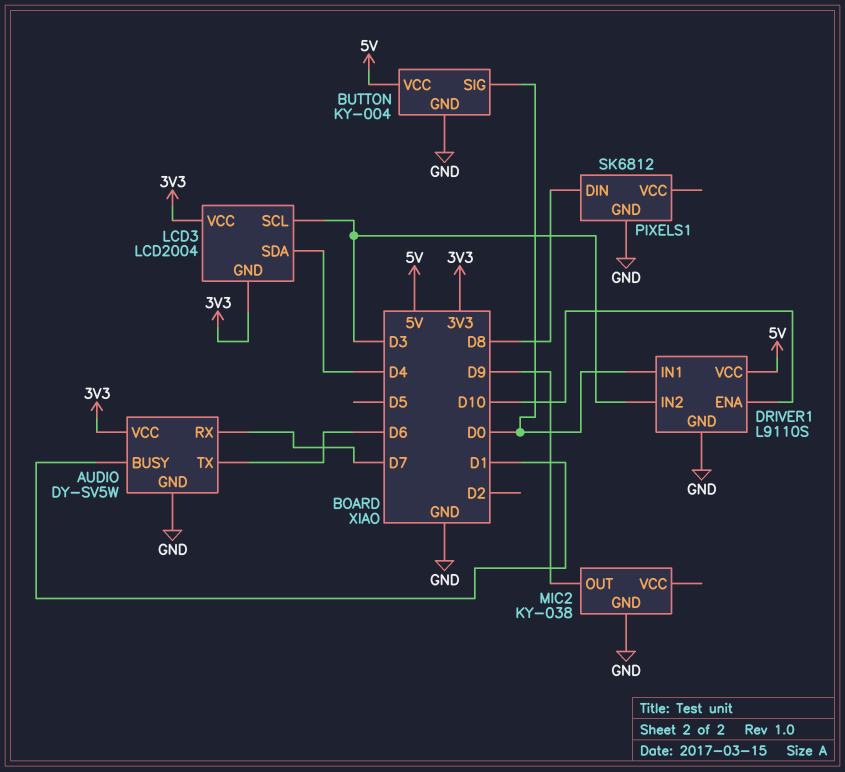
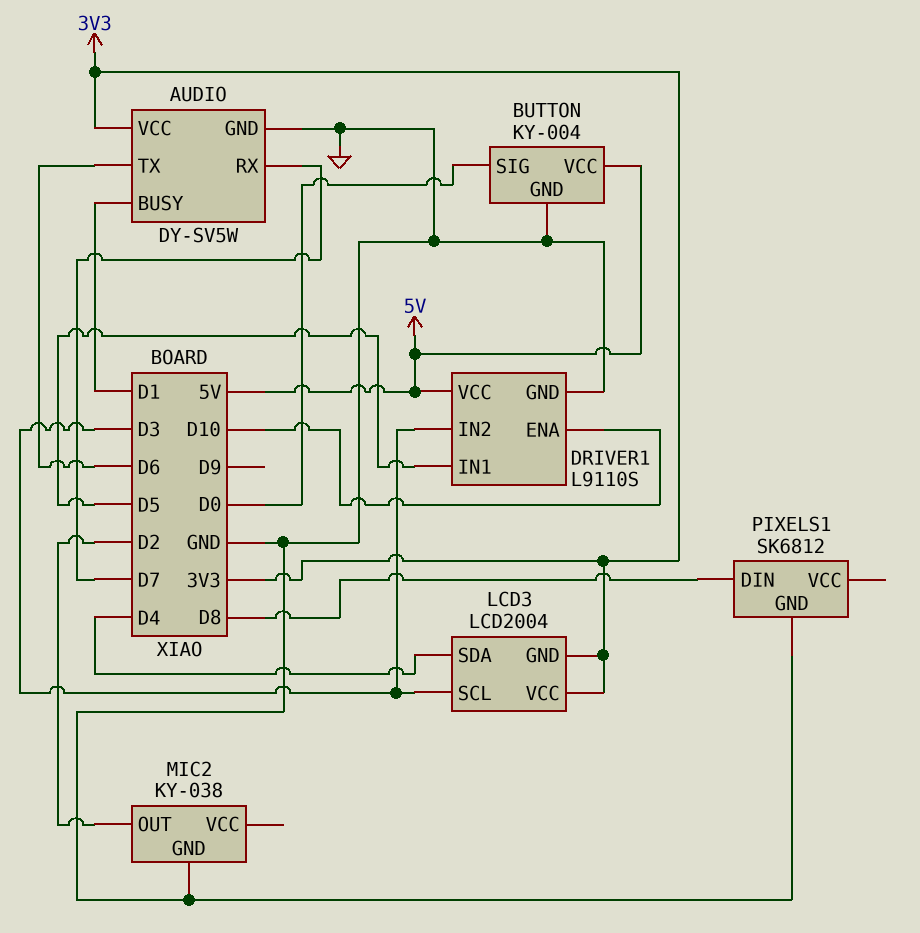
DRIVER1 pin IN1: D0 -> D5
MIC2 pin OUT: D9 -> D2

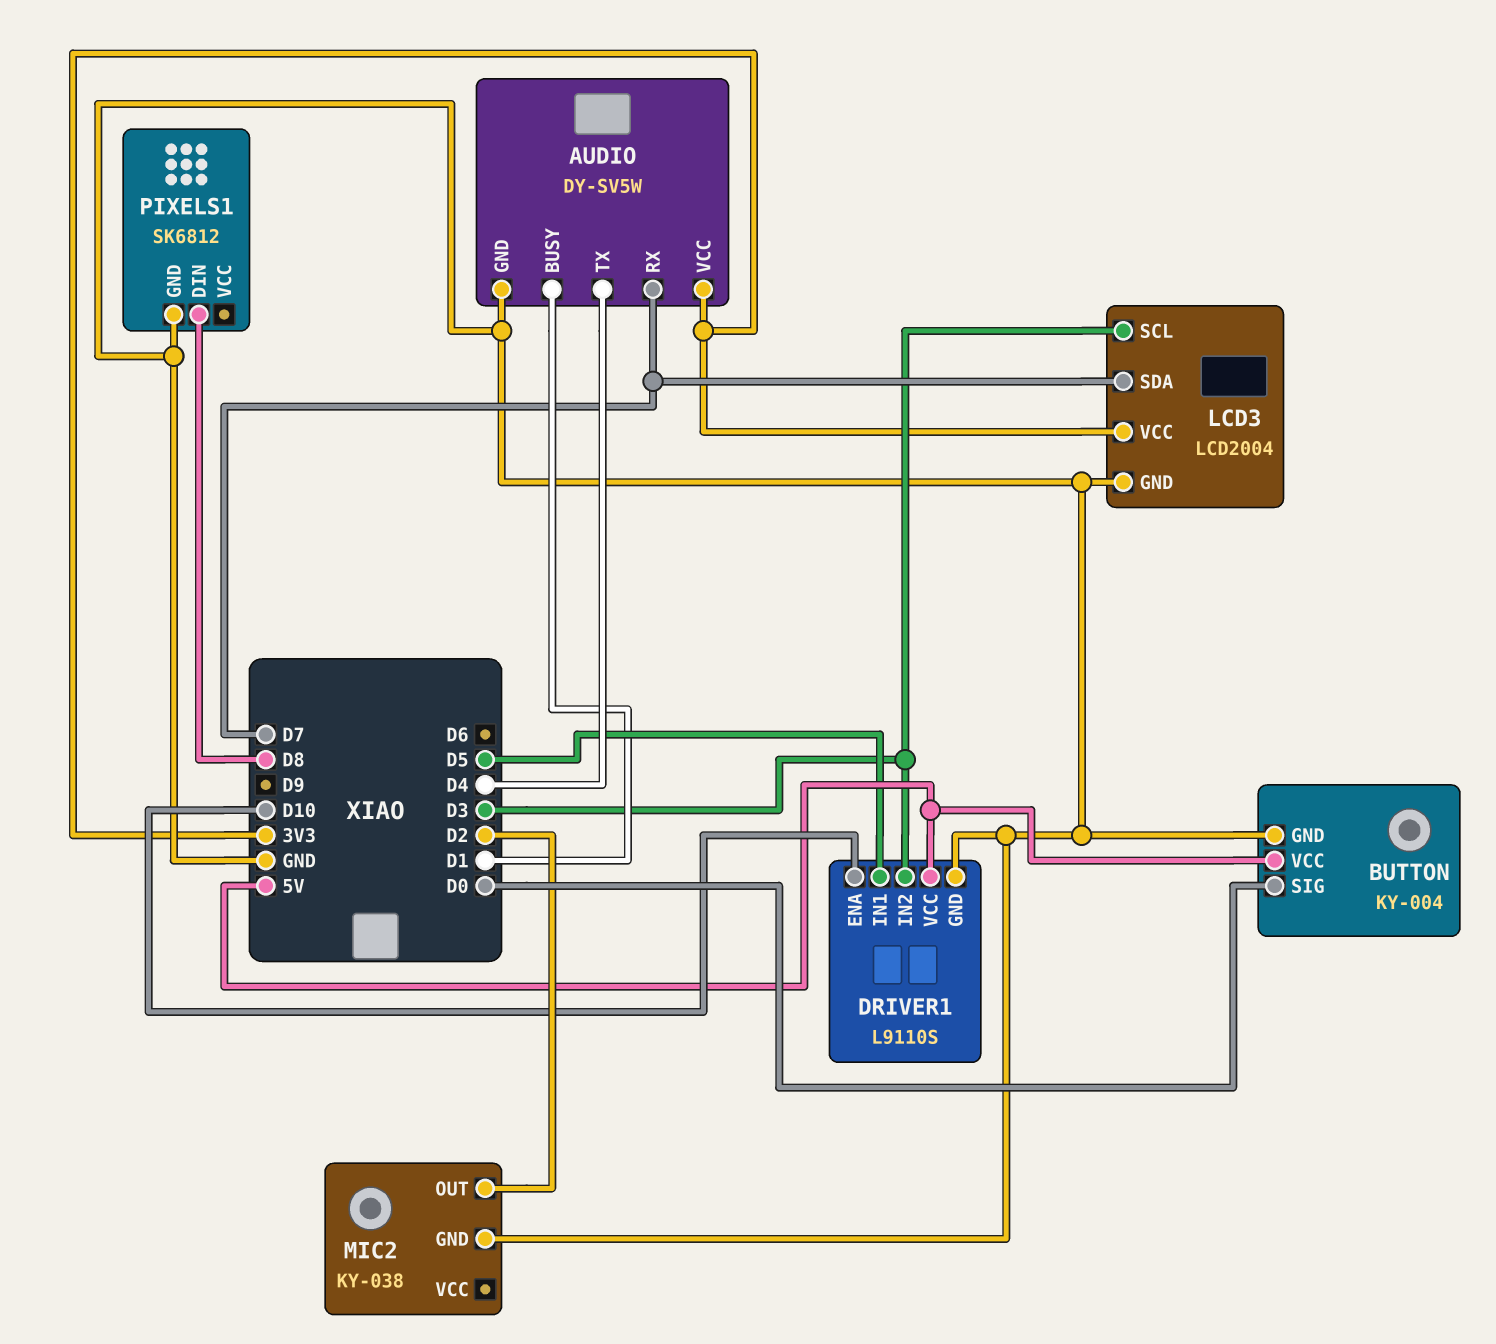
AUDIO pin TX: D6 -> D4
LCD3 pin GND: 3V3 -> GND
LCD3 pin SDA: D4 -> D7

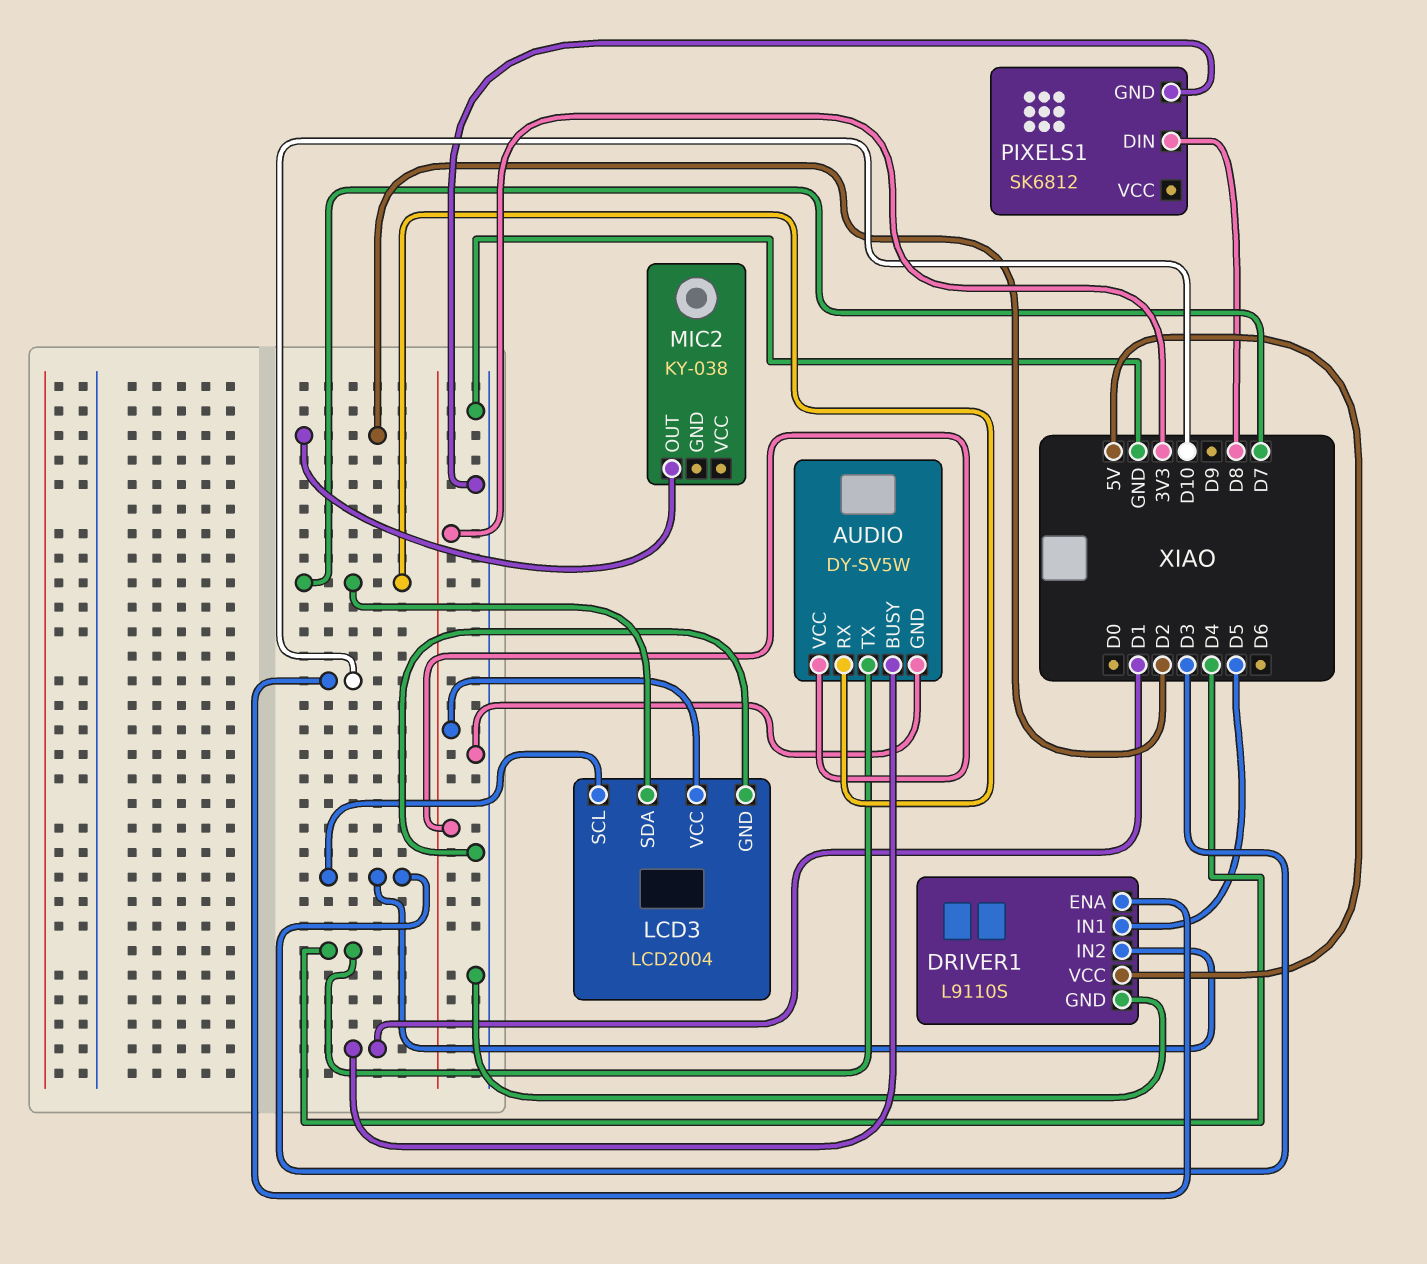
BUTTON: KY-004 -> none
BUTTON pin GND: GND -> none
BUTTON pin SIG: D0 -> none
BUTTON pin VCC: 5V -> none
MIC2 pin GND: GND -> none

